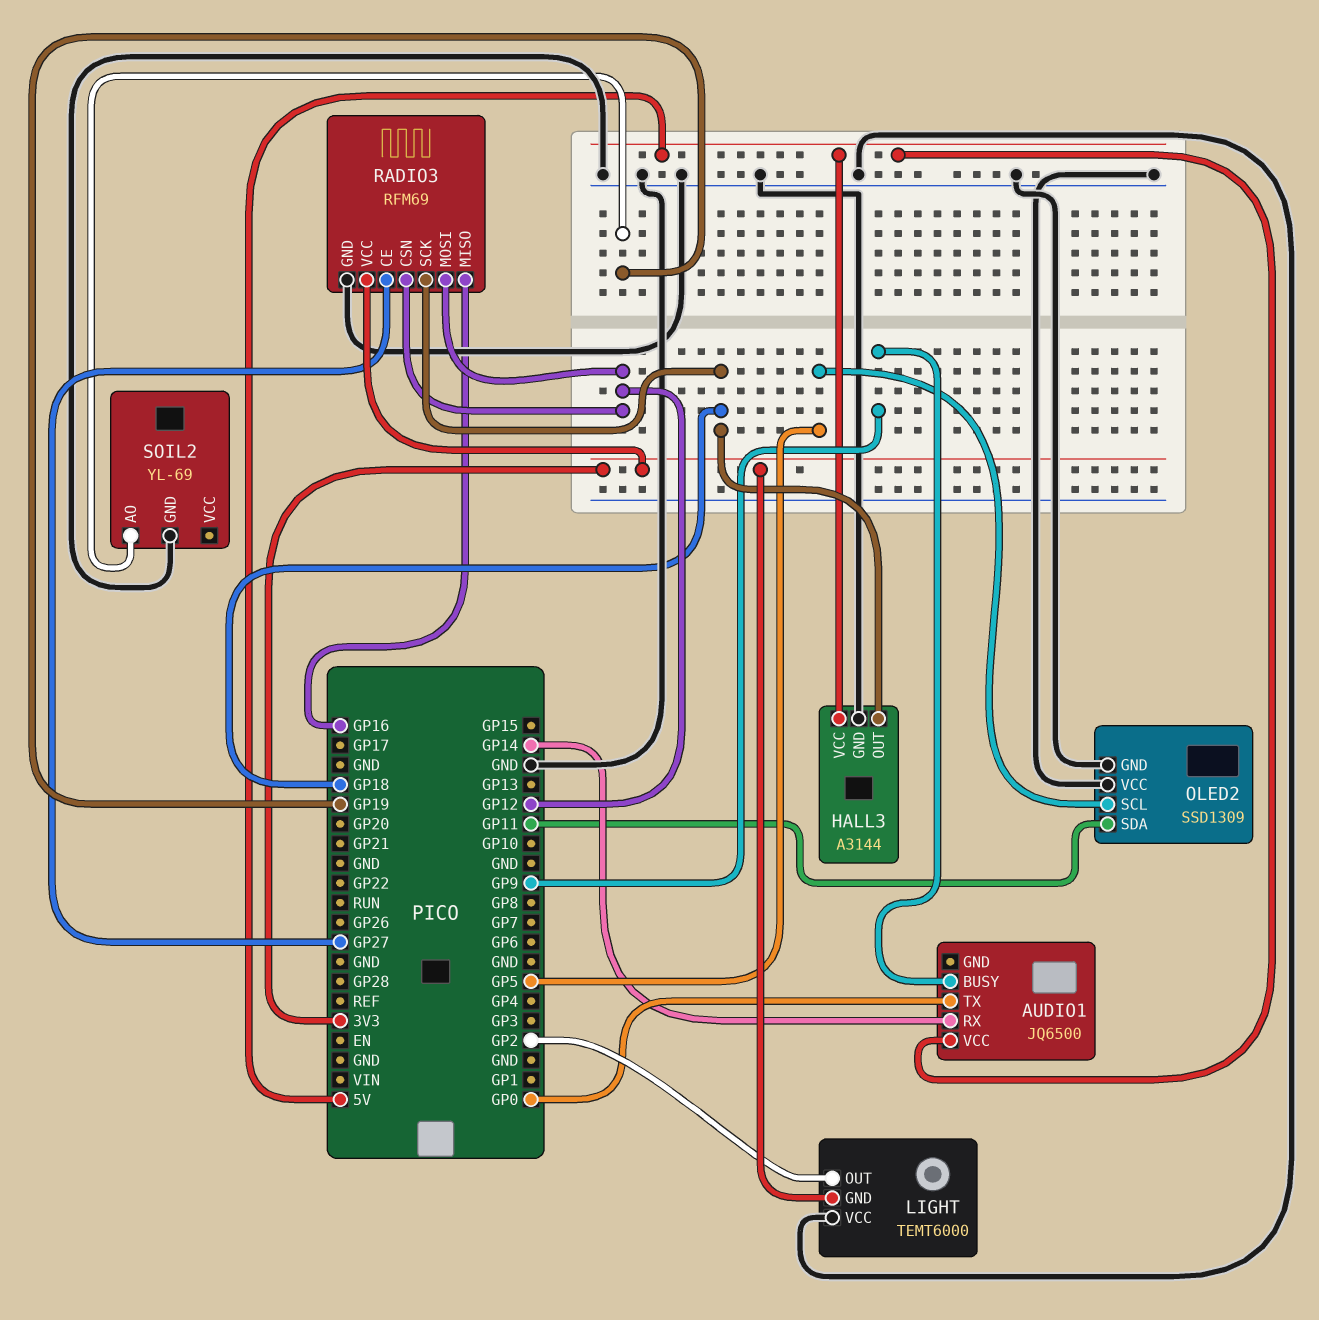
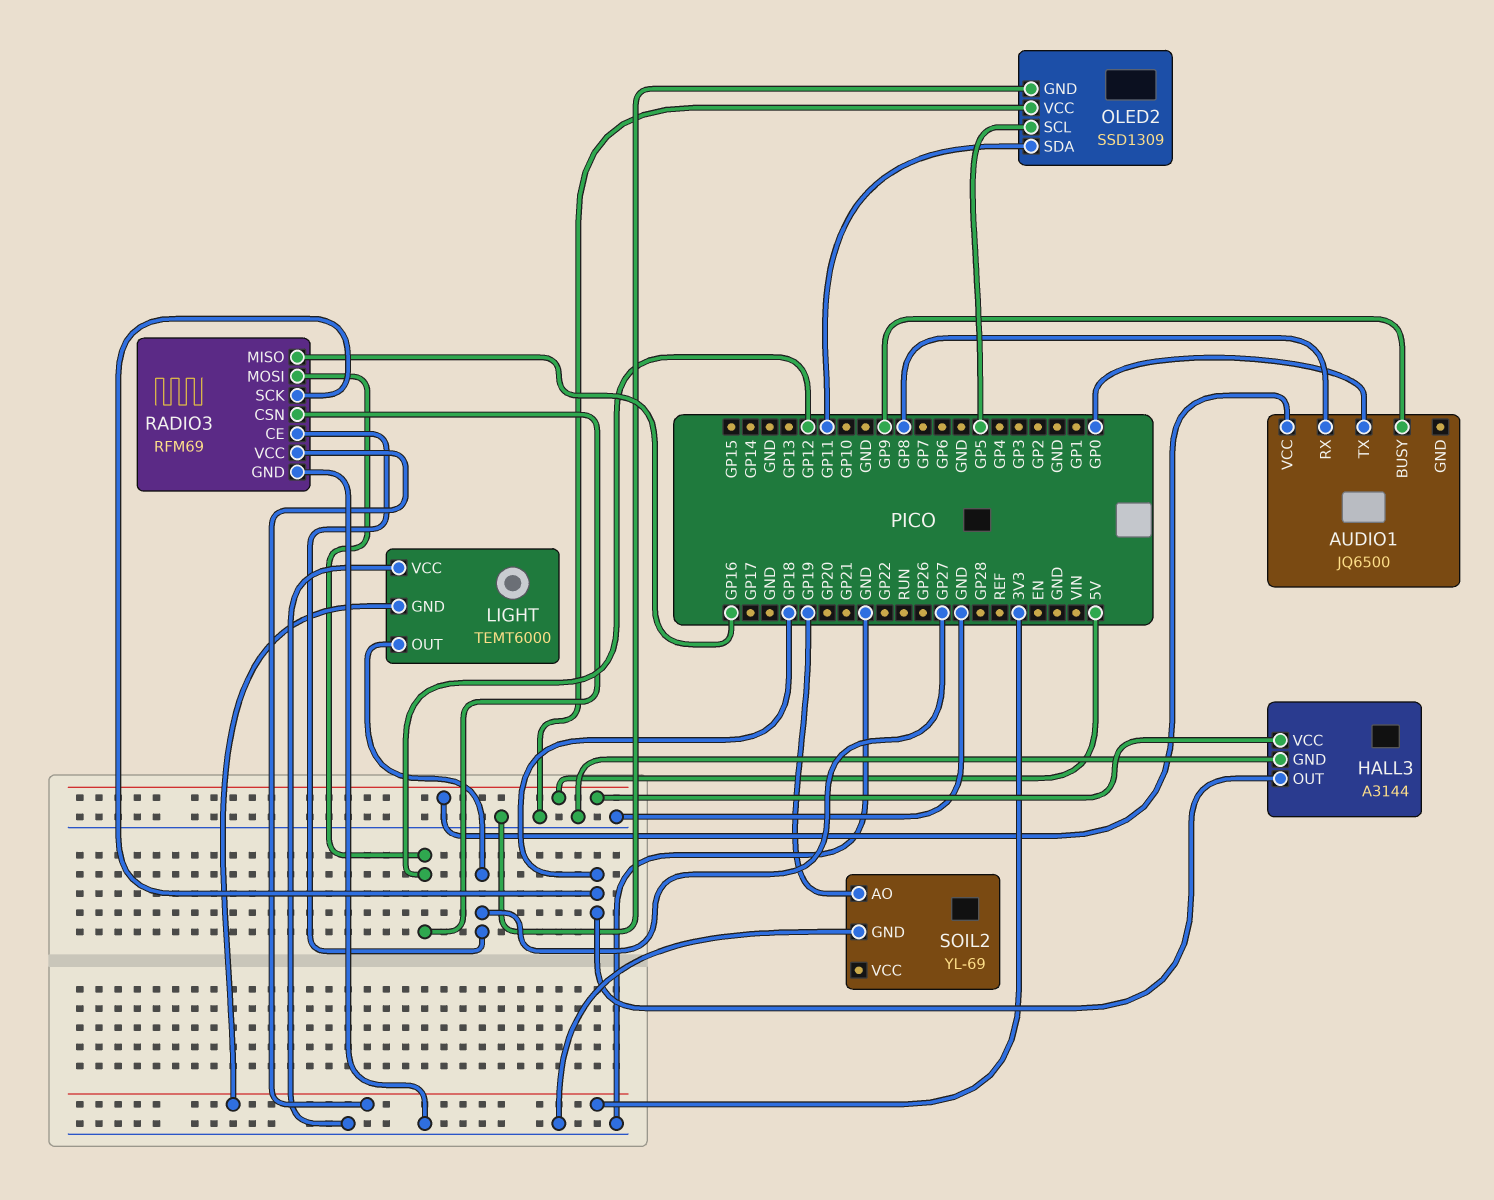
AUDIO1 pin RX: GP14 -> GP8
LIGHT pin OUT: GP2 -> GP27

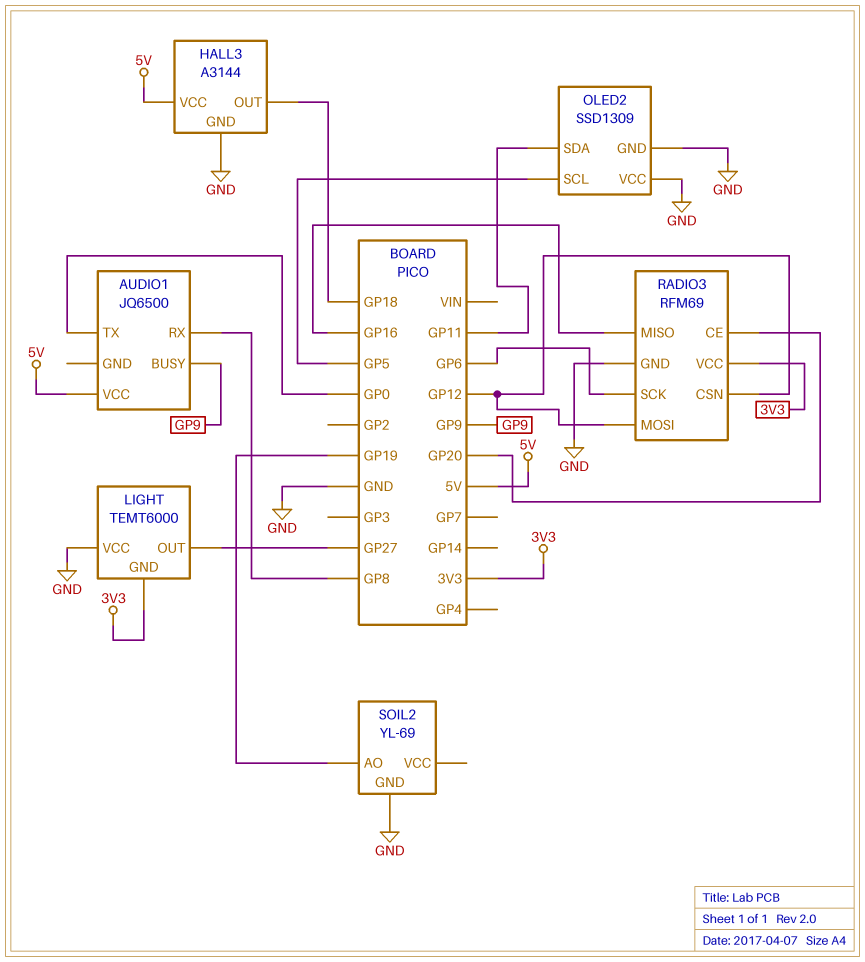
RADIO3 pin CE: GP27 -> GP20
RADIO3 pin SCK: GP18 -> GP6

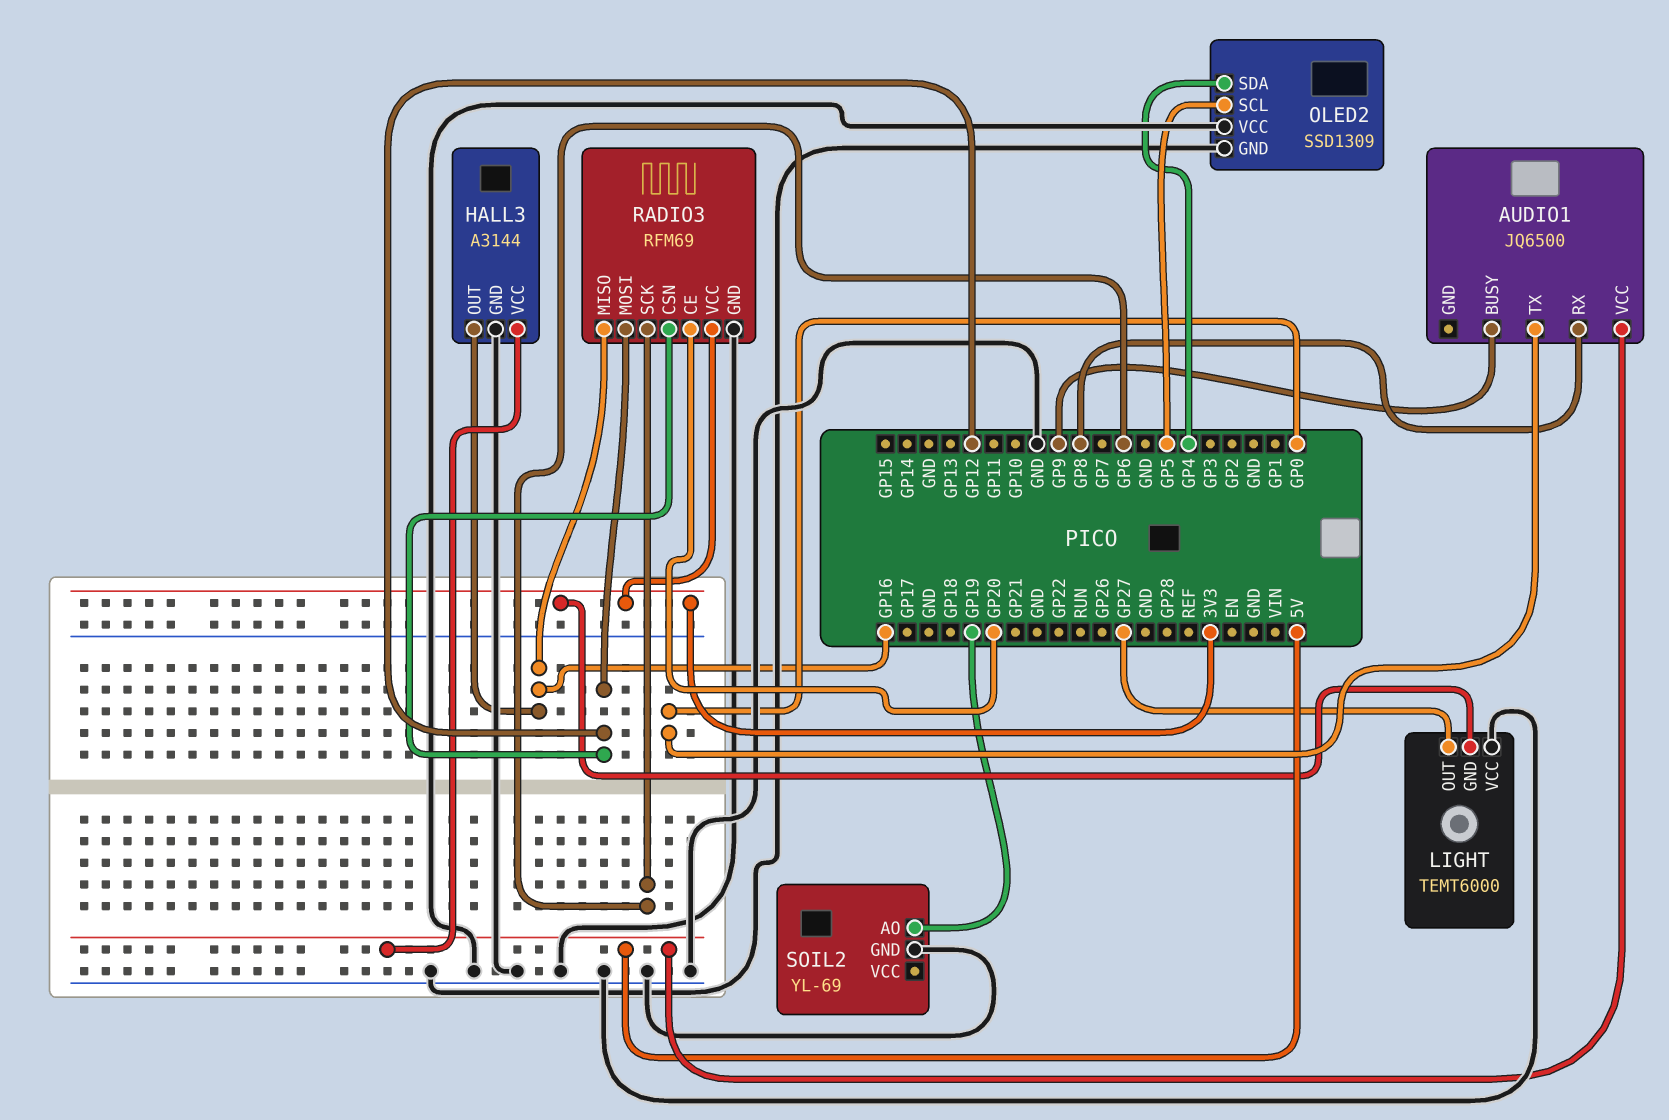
HALL3 pin OUT: GP18 -> GP16
OLED2 pin SDA: GP11 -> GP4

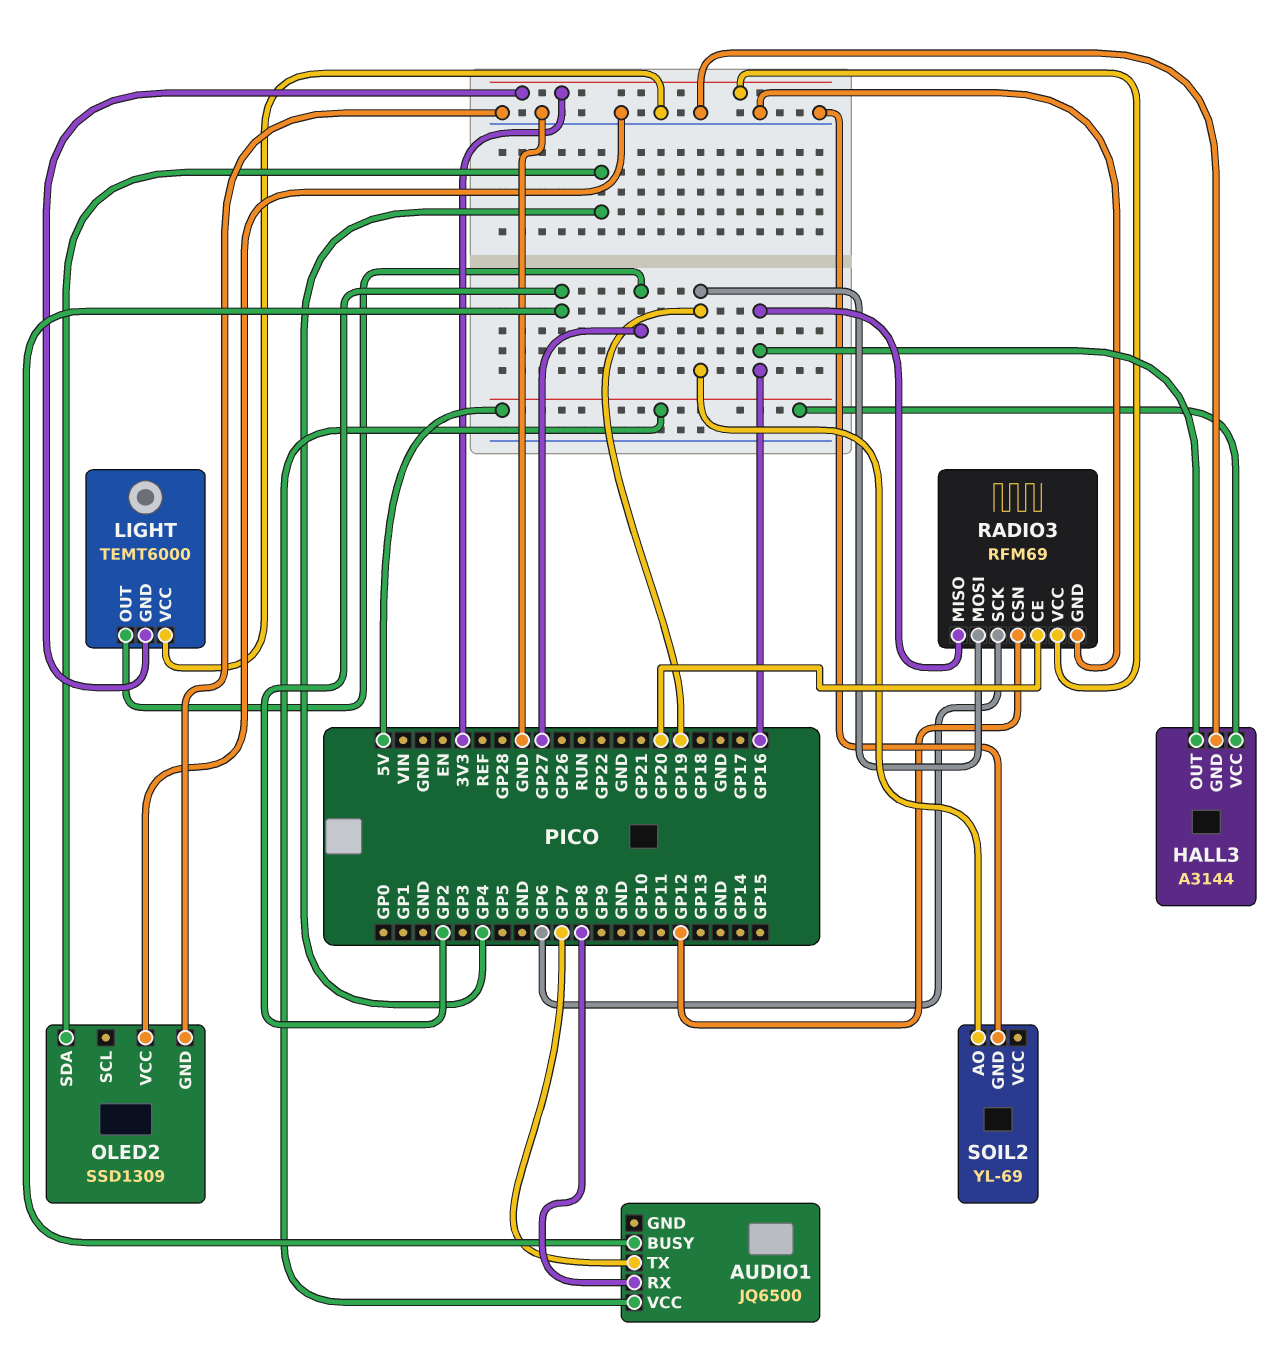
AUDIO1 pin BUSY: GP9 -> GP2
AUDIO1 pin TX: GP0 -> GP7
OLED2 pin SCL: GP5 -> none
RADIO3 pin MOSI: GP12 -> GP19

